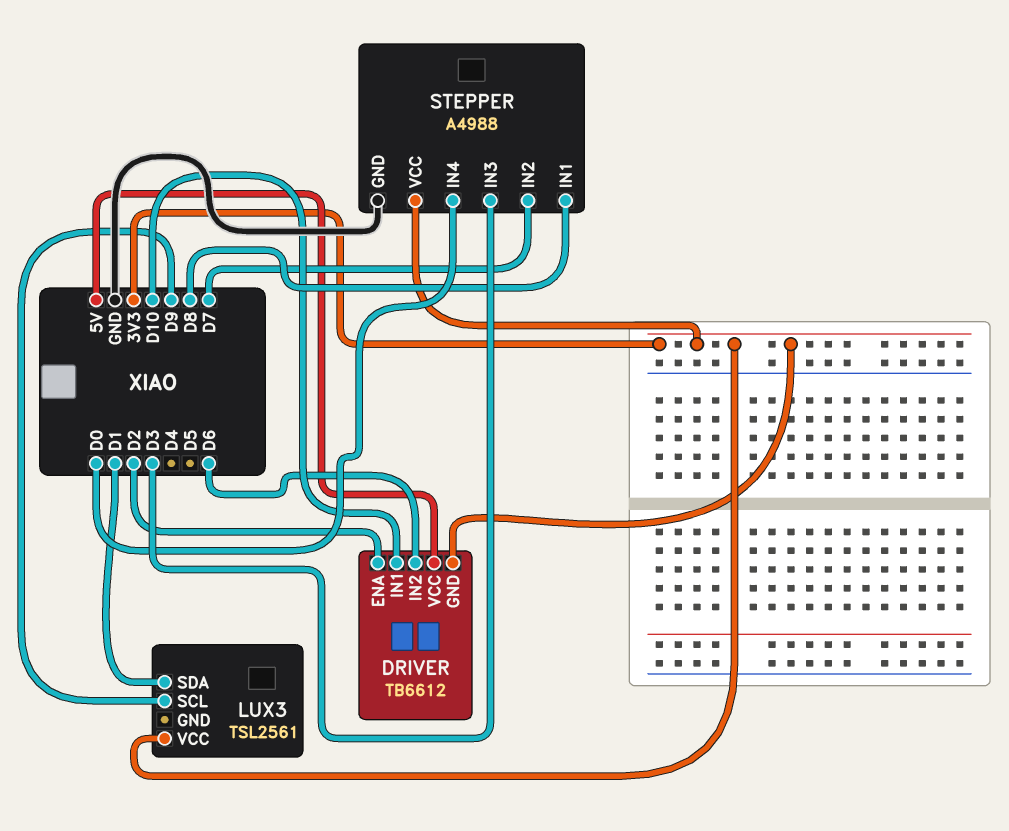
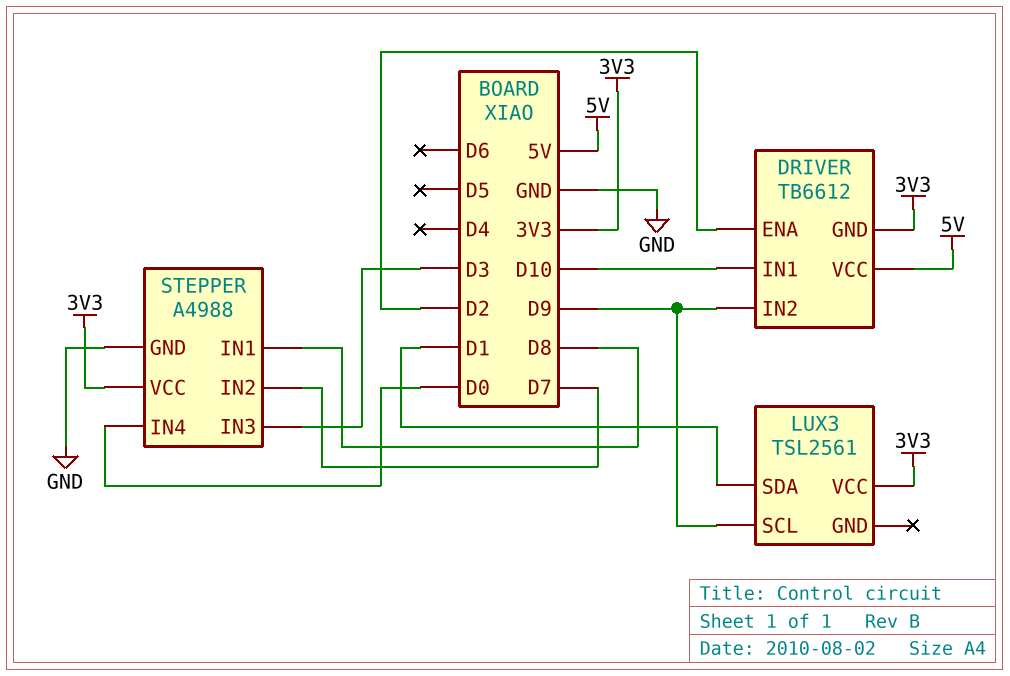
DRIVER pin IN2: D6 -> D9

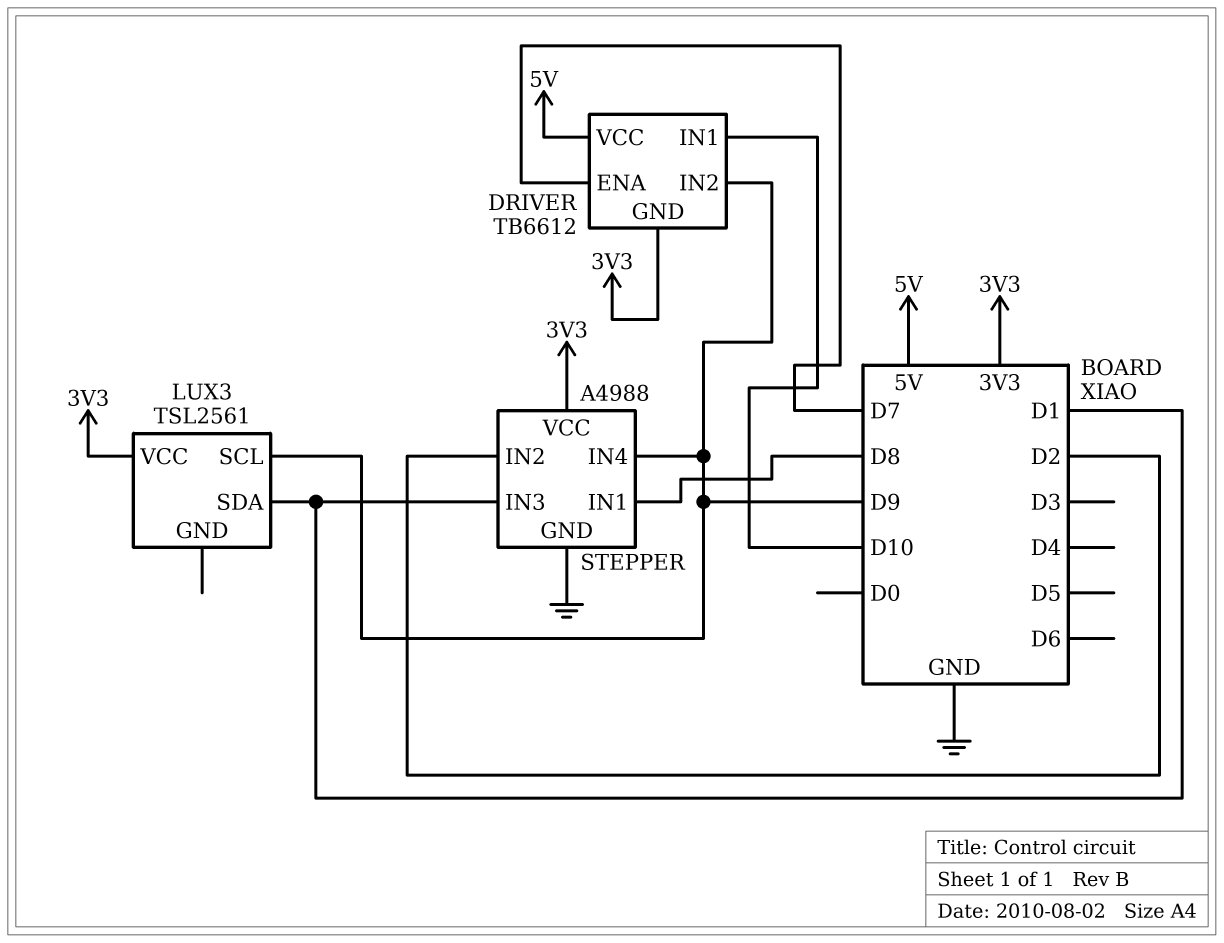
DRIVER pin ENA: D2 -> D7
STEPPER pin IN2: D7 -> D2
STEPPER pin IN3: D3 -> D1
STEPPER pin IN4: D0 -> D9

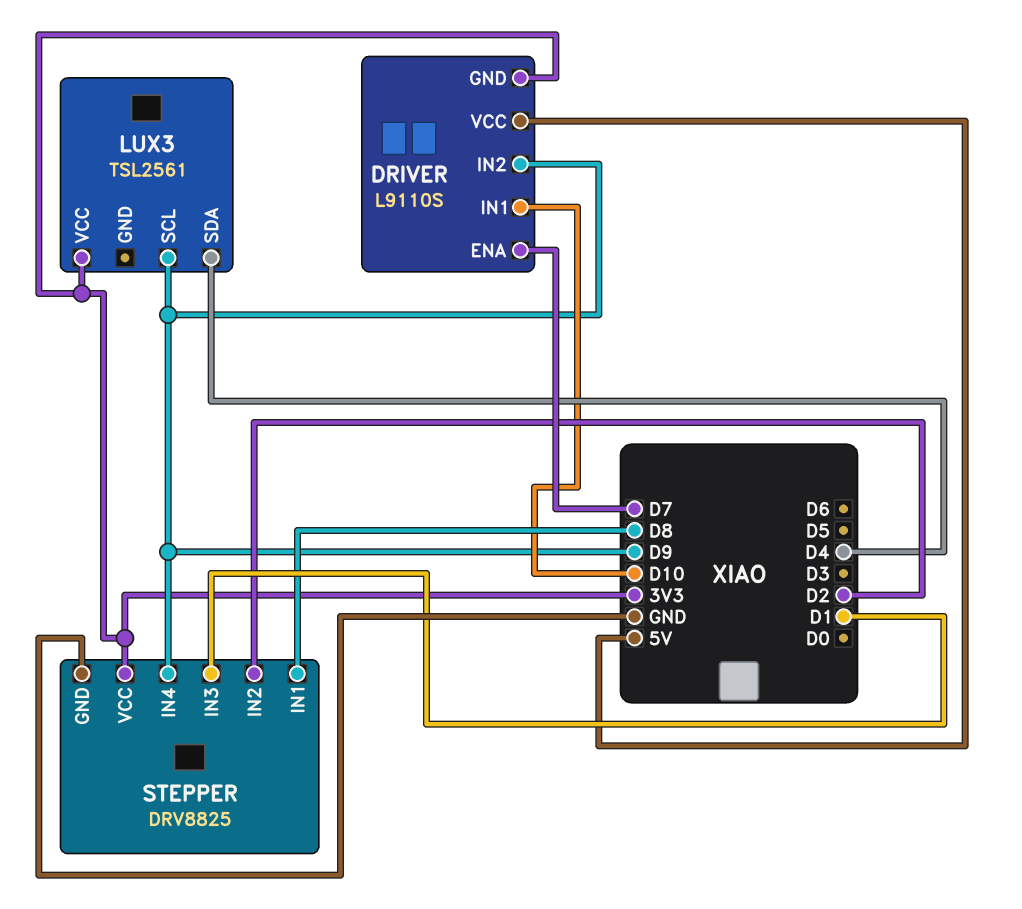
DRIVER: TB6612 -> L9110S
LUX3 pin SDA: D1 -> D4
STEPPER: A4988 -> DRV8825

